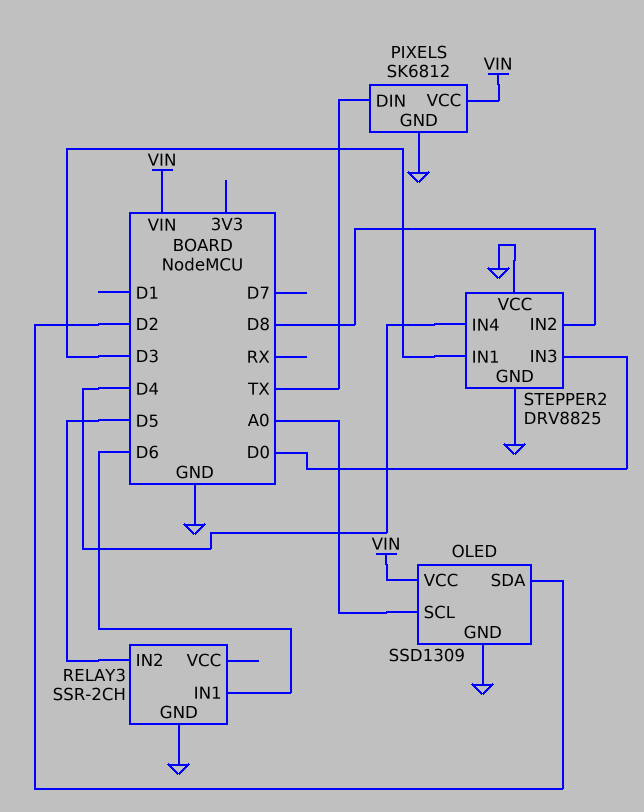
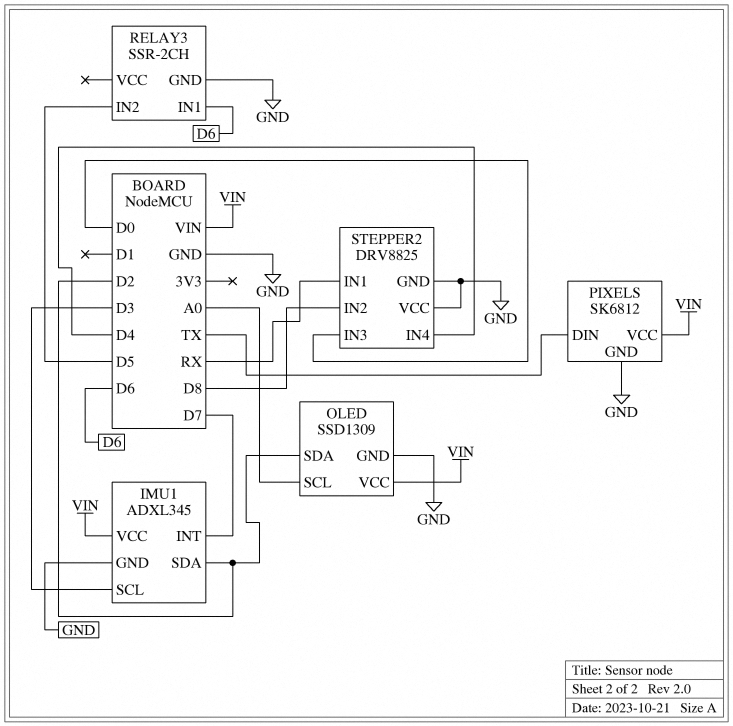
IMU1: none -> ADXL345
IMU1 pin GND: none -> GND
IMU1 pin INT: none -> D7
IMU1 pin SCL: none -> D3
IMU1 pin SDA: none -> D2
IMU1 pin VCC: none -> VIN
STEPPER2 pin IN1: D3 -> RX

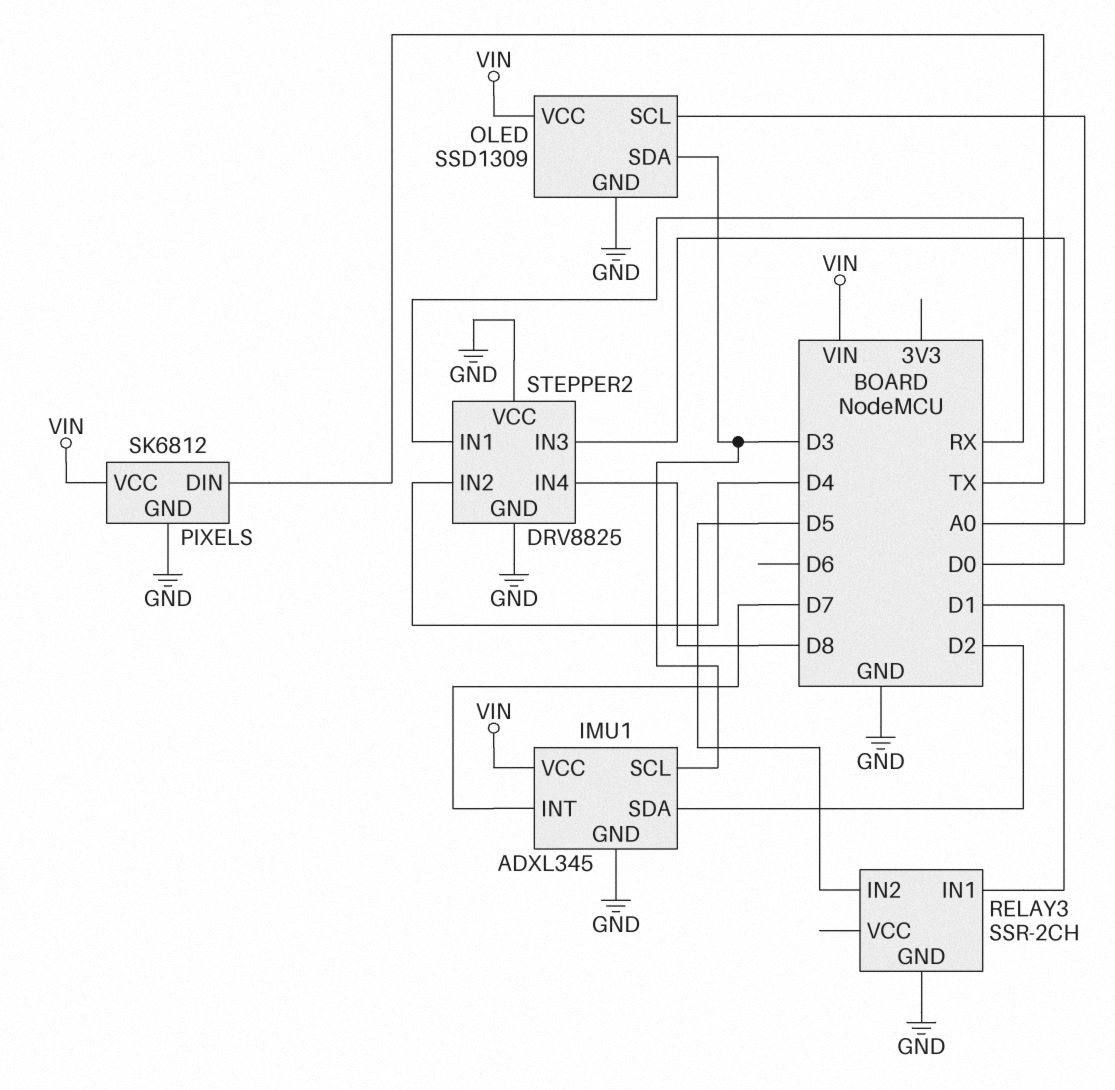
OLED pin SDA: D2 -> D3
RELAY3 pin IN1: D6 -> D1
STEPPER2 pin IN2: D8 -> D4
STEPPER2 pin IN4: D4 -> D8

